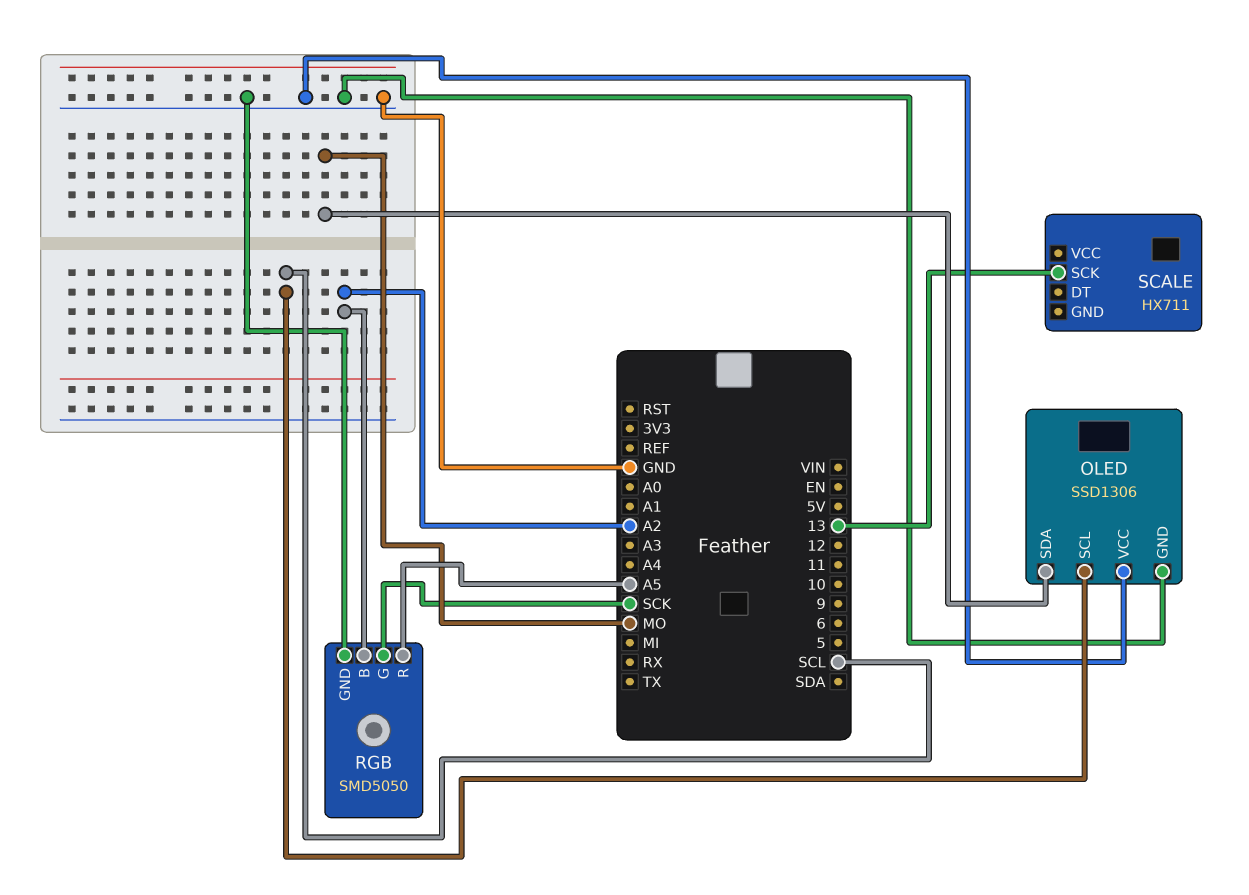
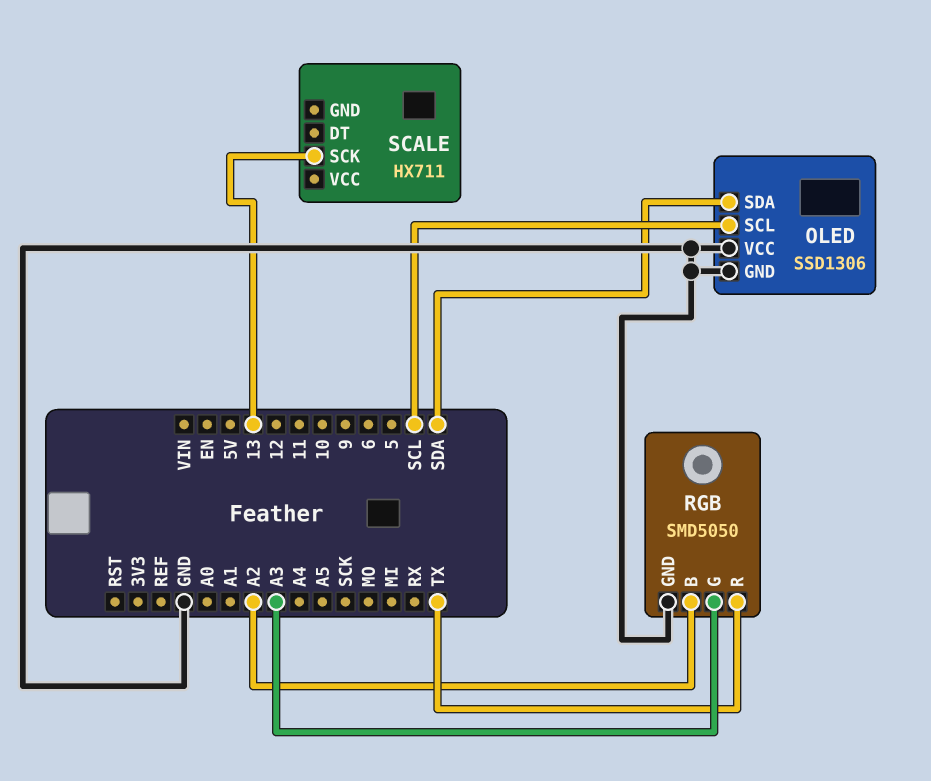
OLED pin SDA: MO -> SDA
RGB pin G: SCK -> A3
RGB pin R: A5 -> TX

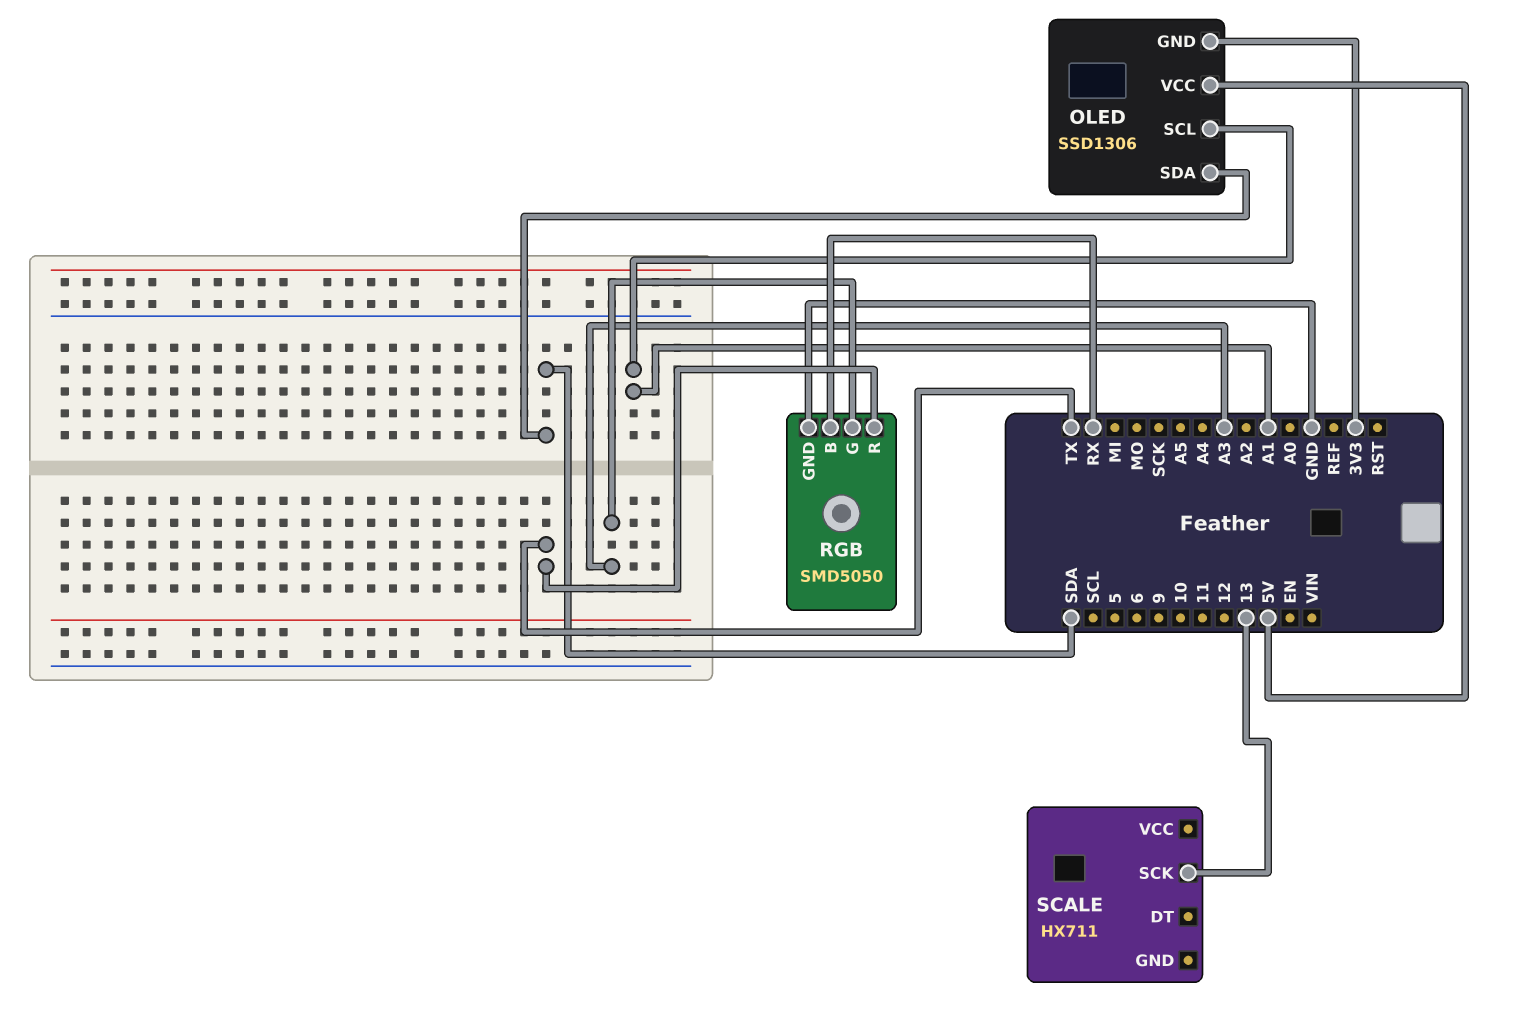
OLED pin GND: GND -> 3V3
OLED pin SCL: SCL -> A1
OLED pin VCC: GND -> 5V
RGB pin B: A2 -> RX

